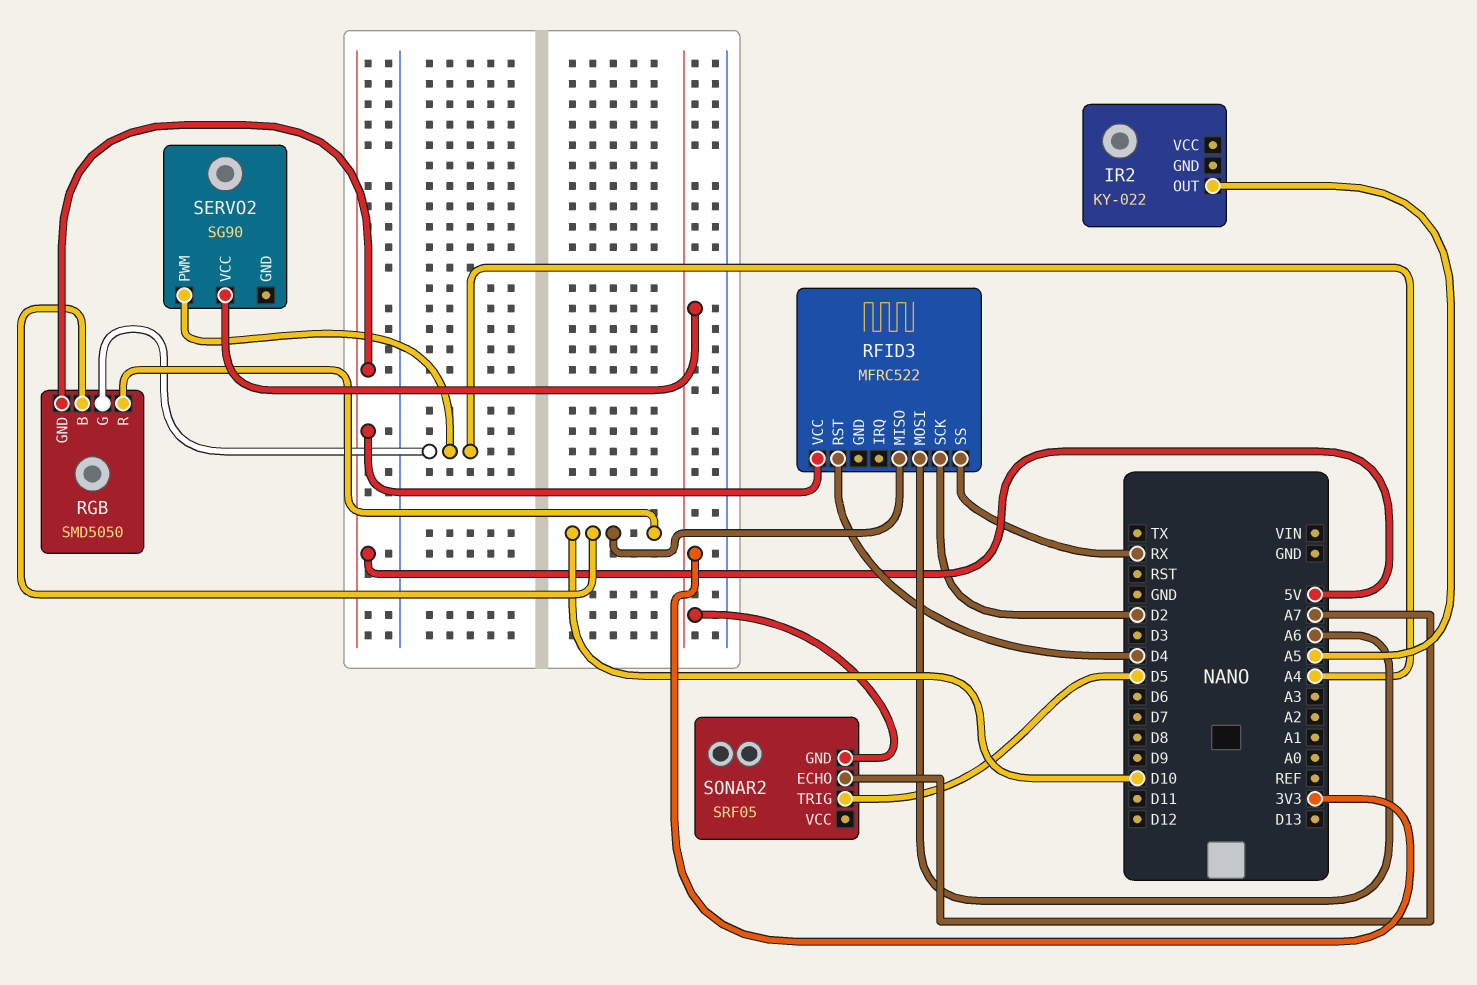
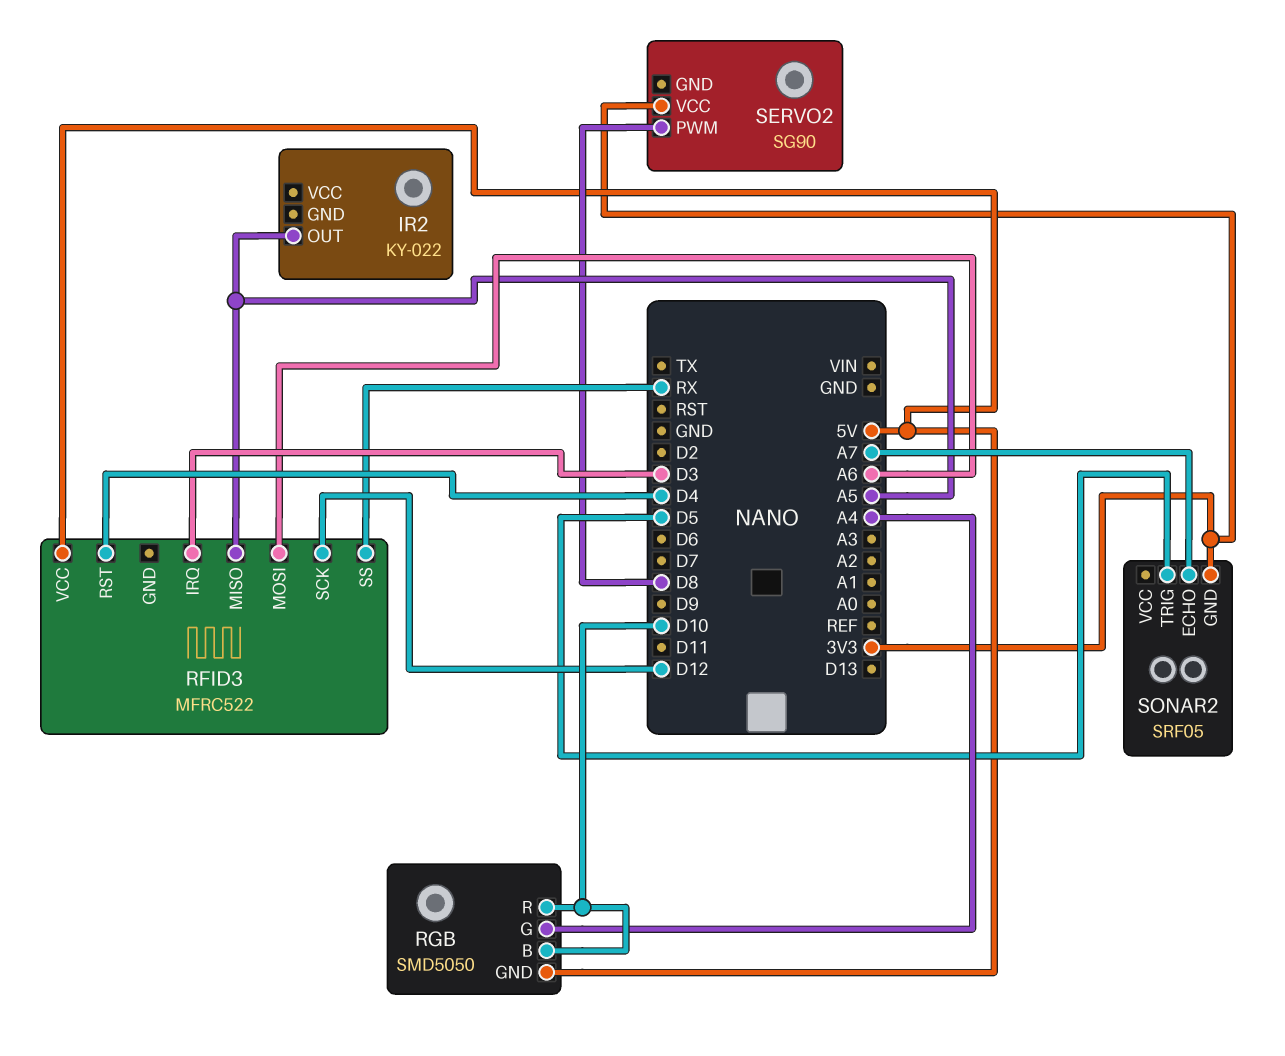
RFID3 pin IRQ: none -> D3
RFID3 pin MISO: D10 -> A5
RFID3 pin SCK: D2 -> D12
SERVO2 pin PWM: A4 -> D8

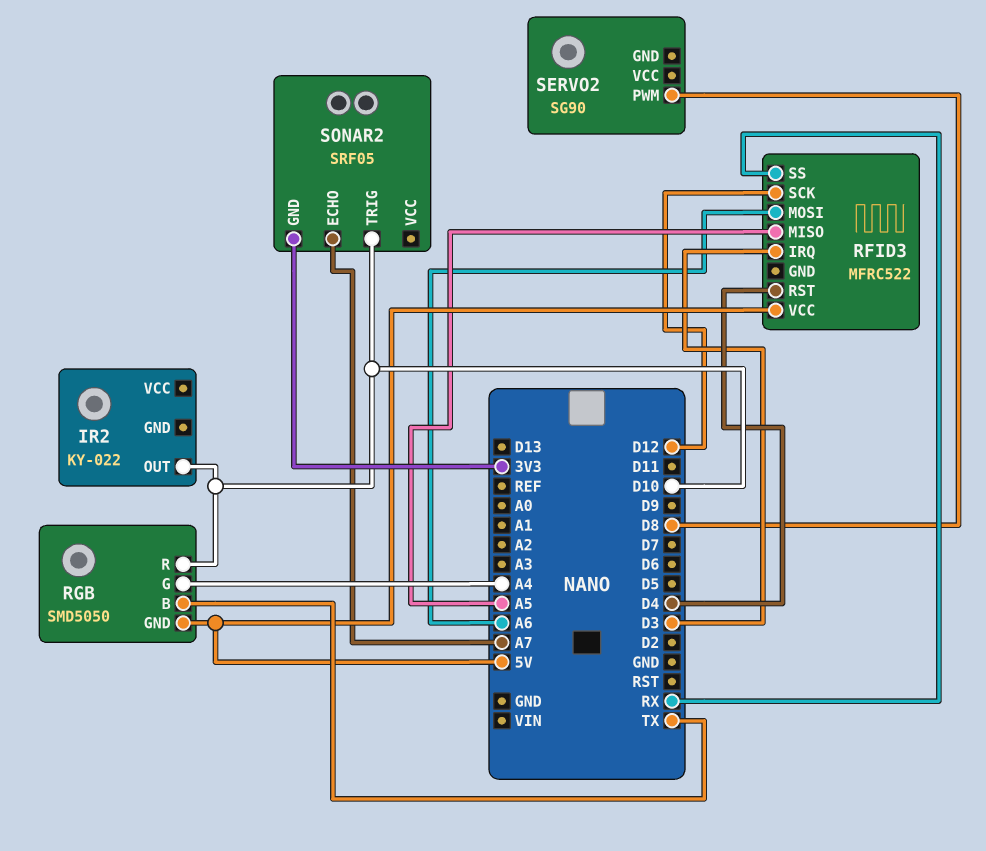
IR2 pin OUT: A5 -> D10
RGB pin B: D10 -> TX
SERVO2 pin VCC: 3V3 -> none
SONAR2 pin TRIG: D5 -> D10

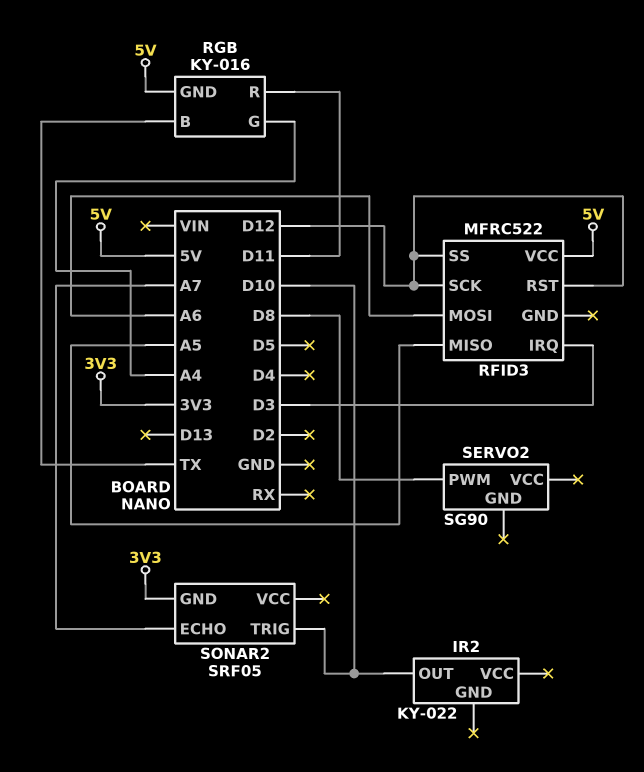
RFID3 pin RST: D4 -> D12
RFID3 pin SS: RX -> D12
RGB: SMD5050 -> KY-016
RGB pin R: D10 -> D11

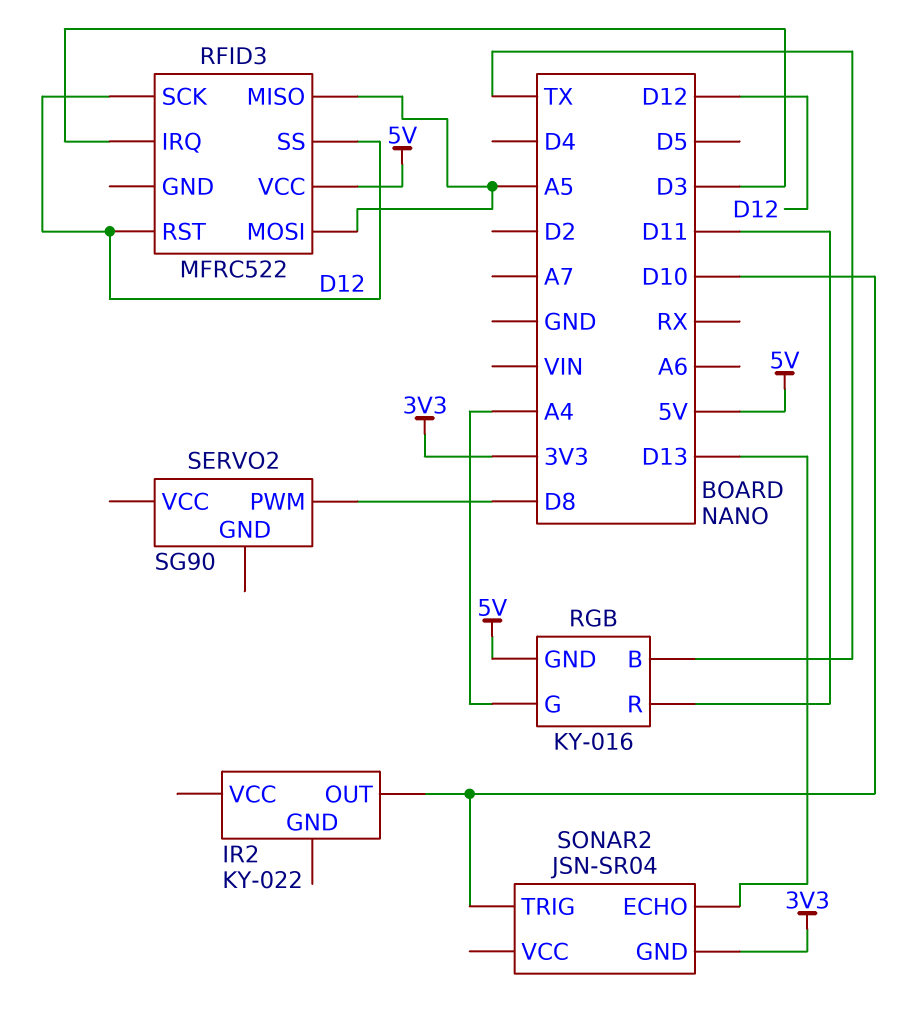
RFID3 pin MOSI: A6 -> A5
SONAR2: SRF05 -> JSN-SR04
SONAR2 pin ECHO: A7 -> D13

